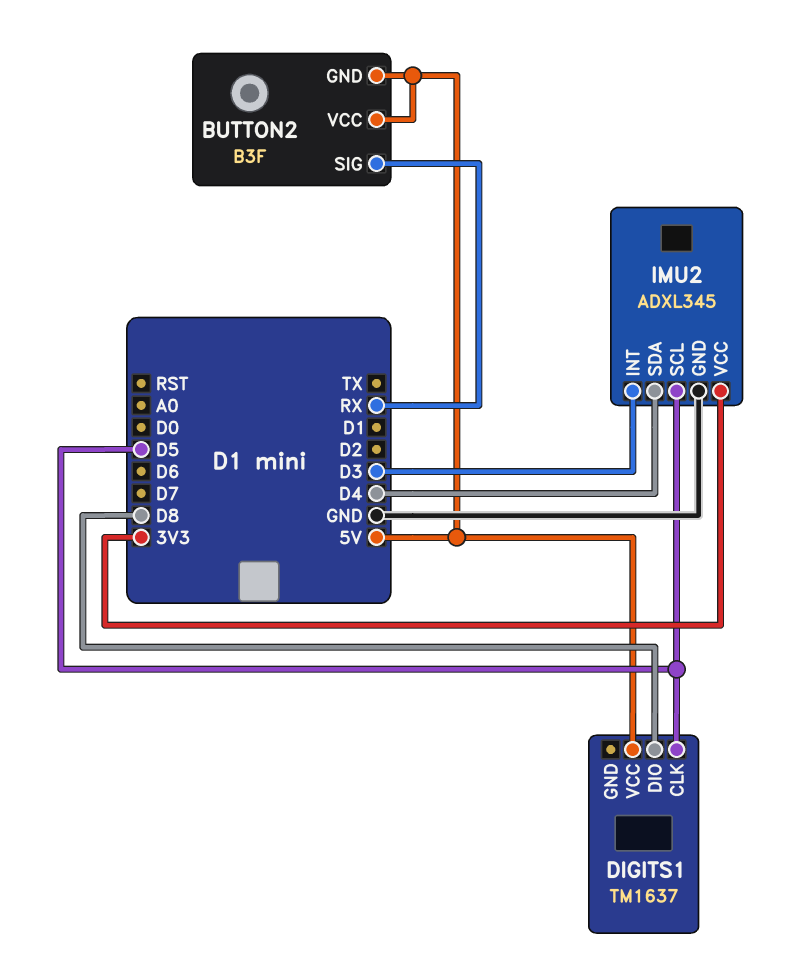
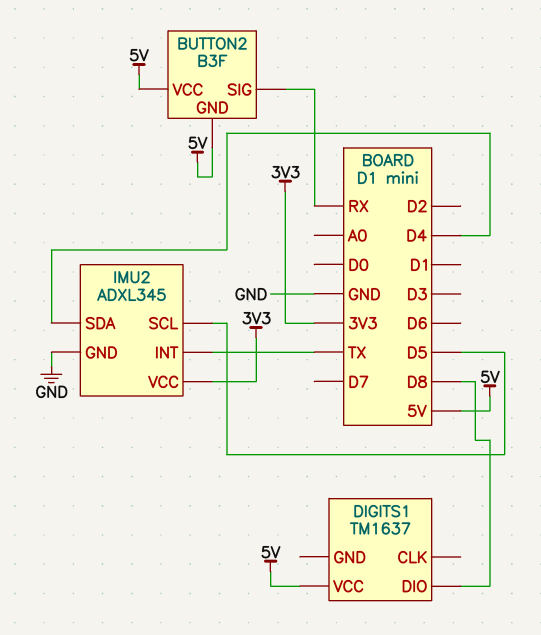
DIGITS1 pin CLK: D5 -> none
IMU2 pin INT: D3 -> TX

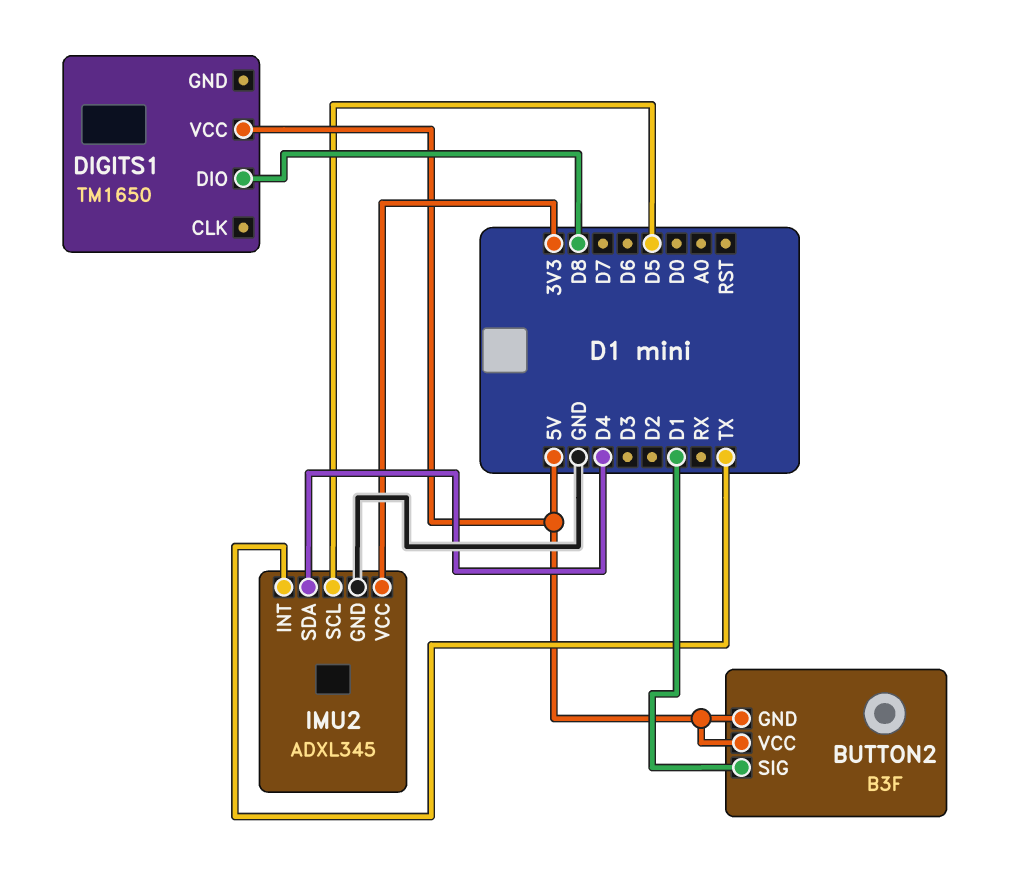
BUTTON2 pin SIG: RX -> D1
DIGITS1: TM1637 -> TM1650

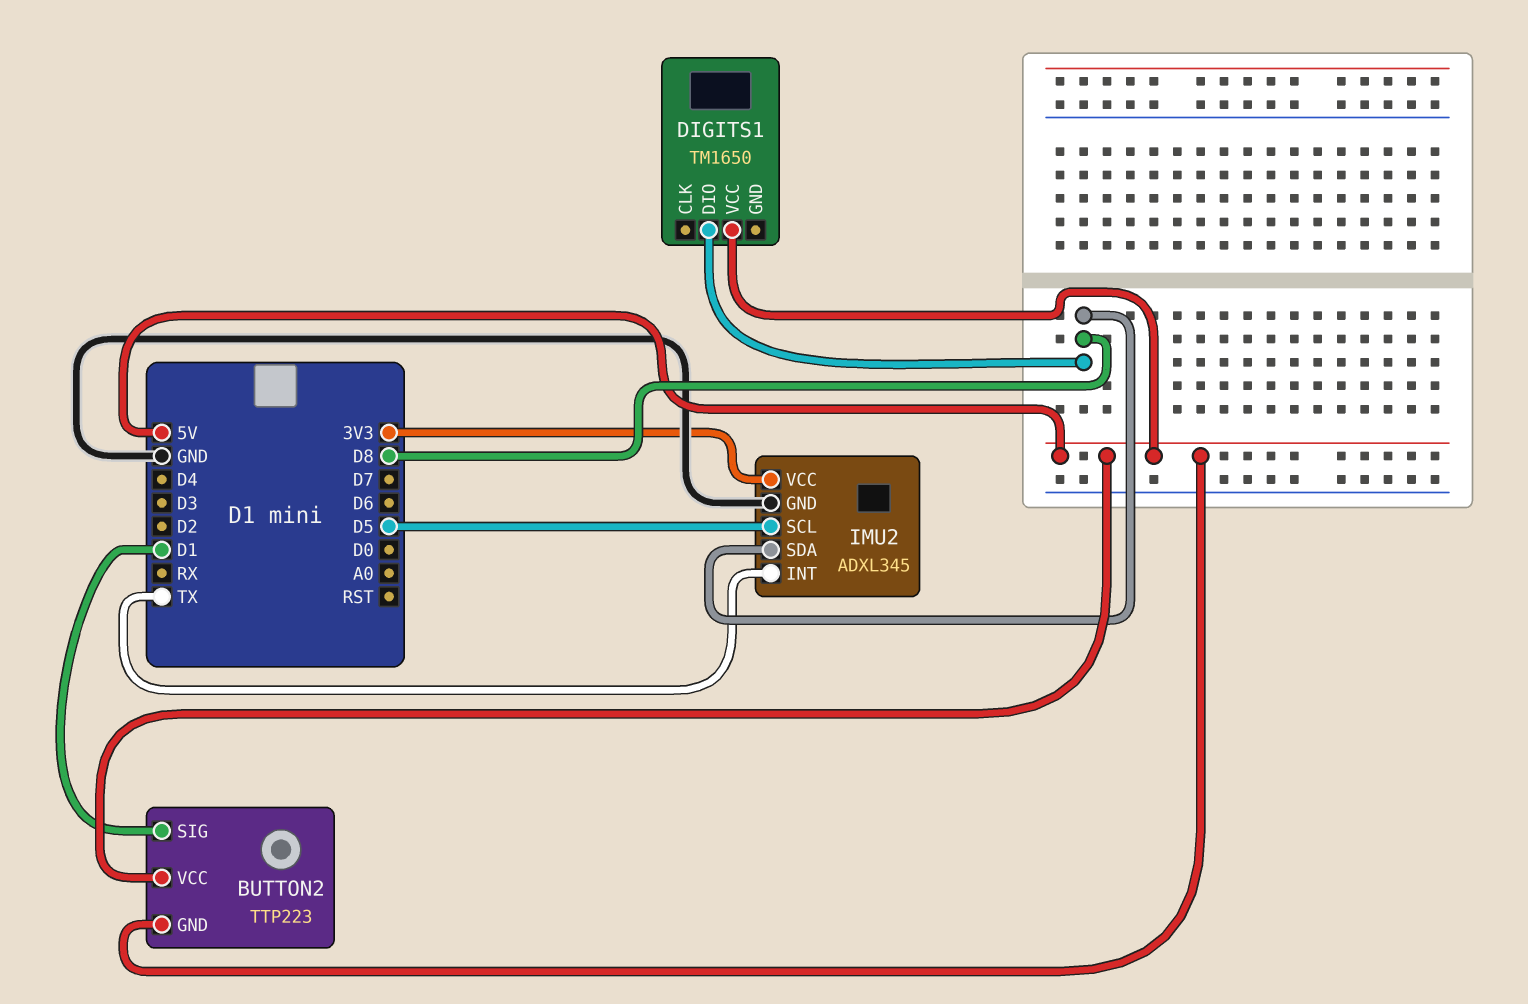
BUTTON2: B3F -> TTP223
IMU2 pin SDA: D4 -> D8

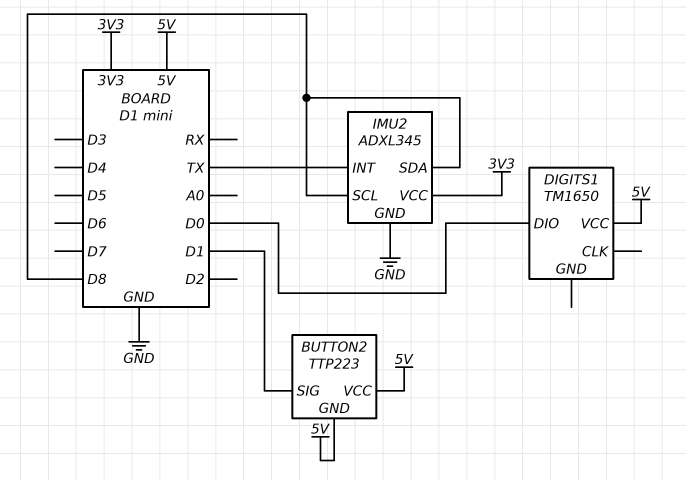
DIGITS1 pin DIO: D8 -> D0
IMU2 pin SCL: D5 -> D8

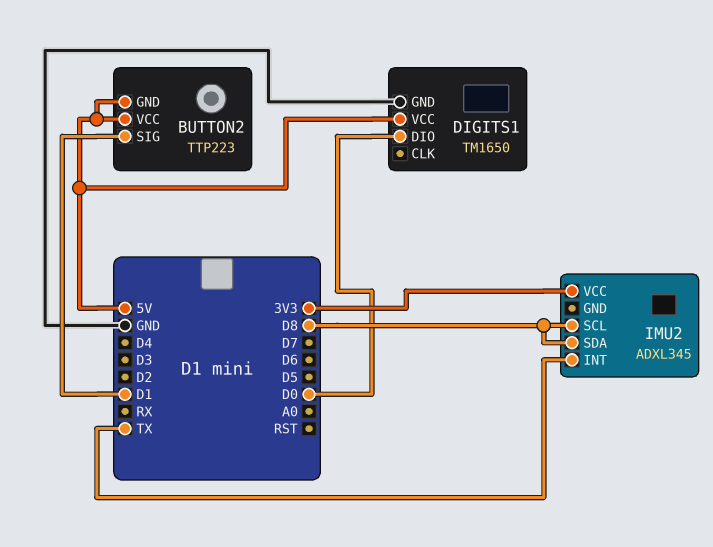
DIGITS1 pin GND: none -> GND
IMU2 pin GND: GND -> none

